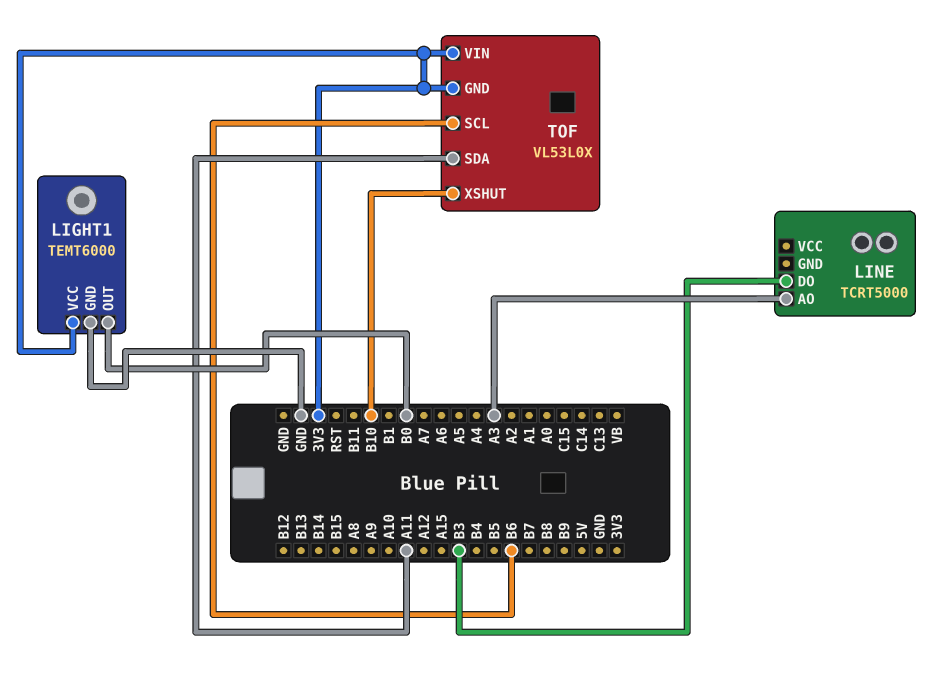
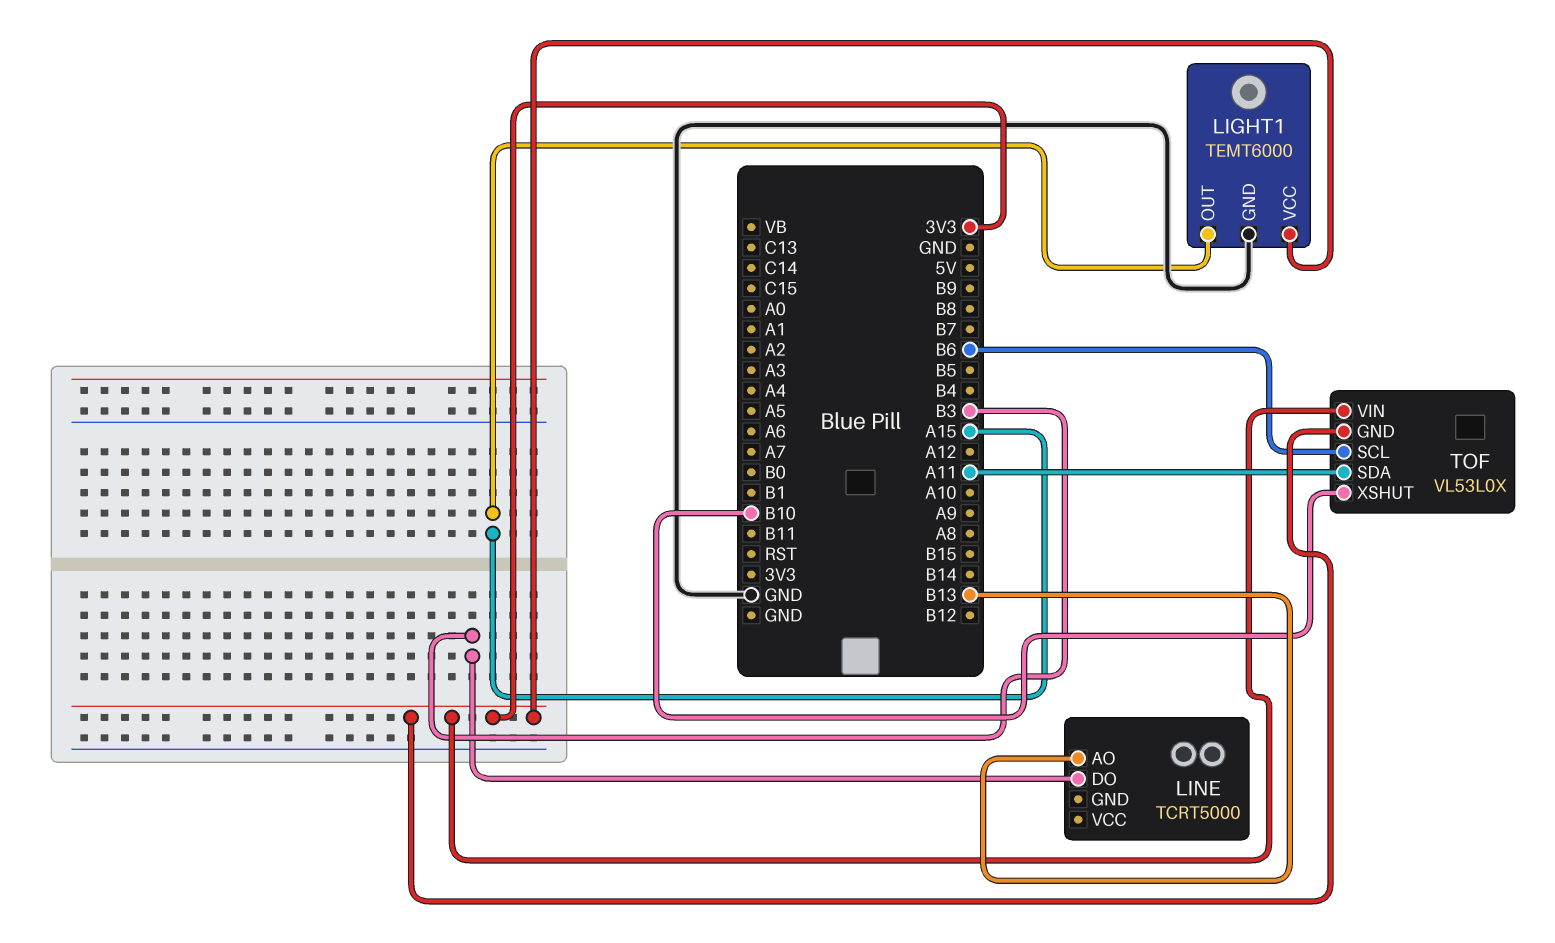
LIGHT1 pin OUT: B0 -> A15
LINE pin AO: A3 -> B13

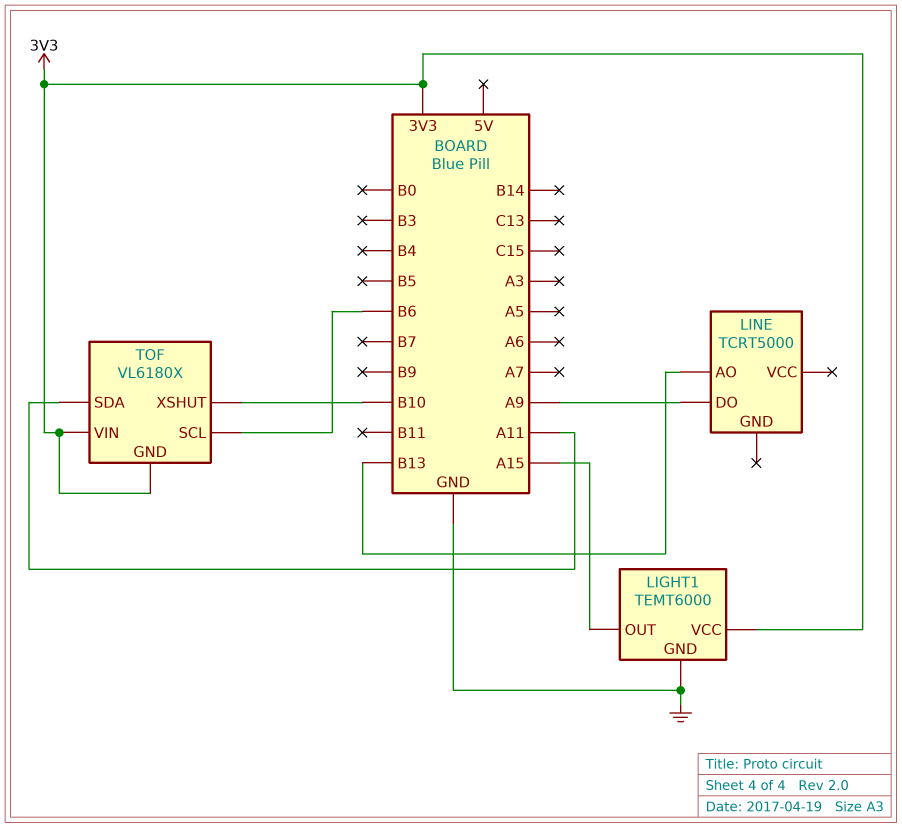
LINE pin DO: B3 -> A9
TOF: VL53L0X -> VL6180X

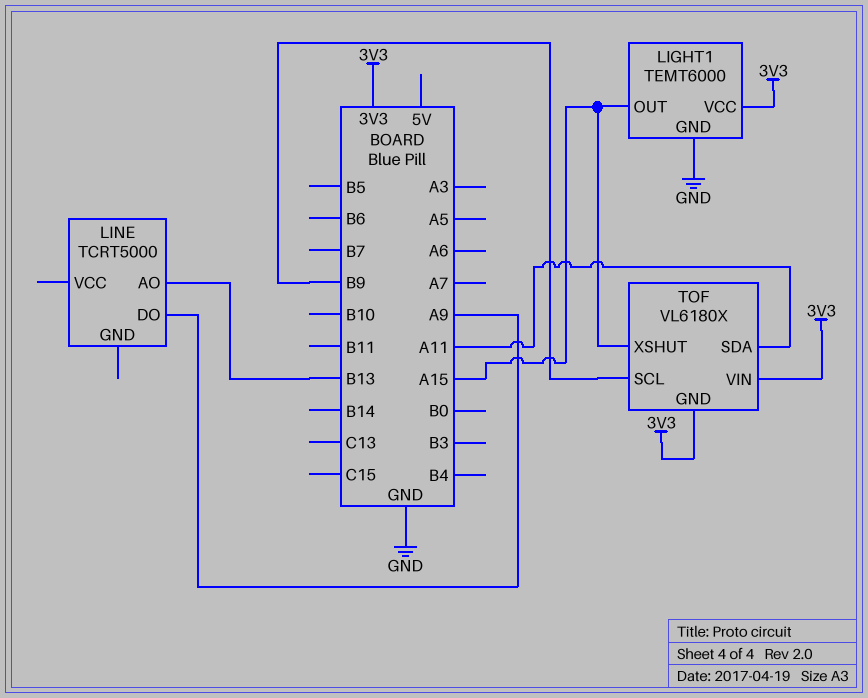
TOF pin SCL: B6 -> B9
TOF pin XSHUT: B10 -> A15

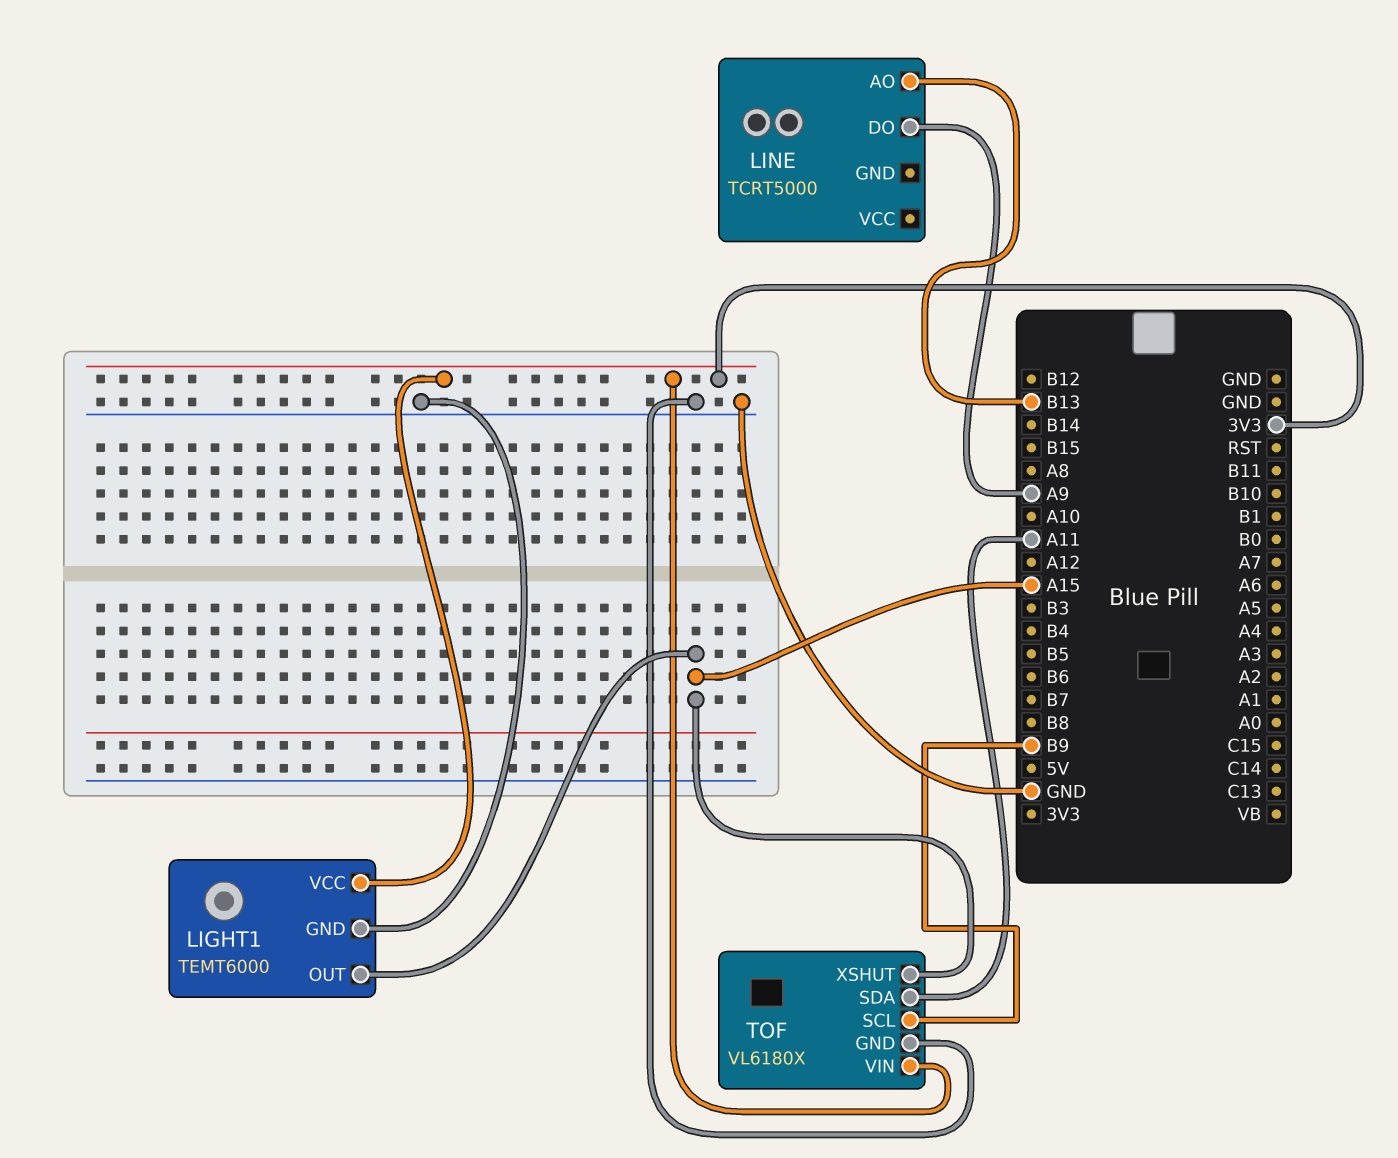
TOF pin GND: 3V3 -> GND

